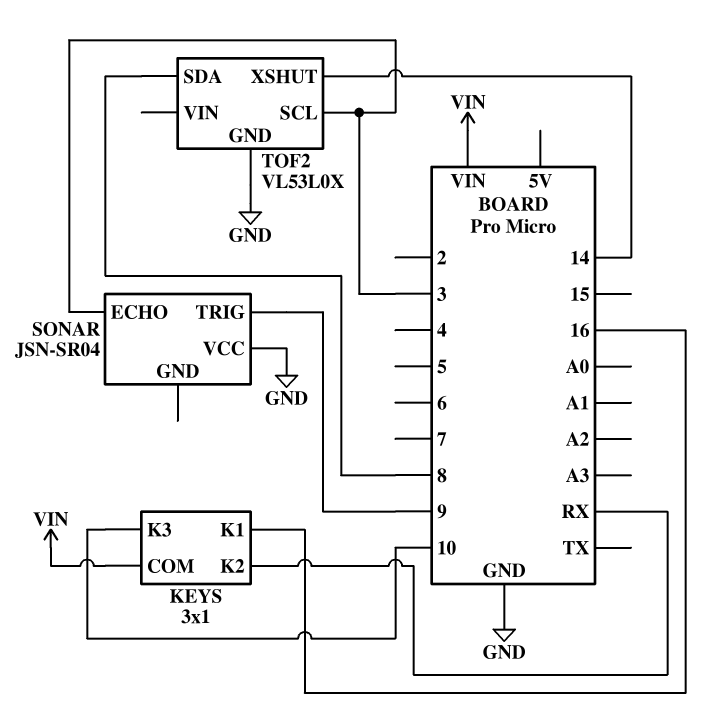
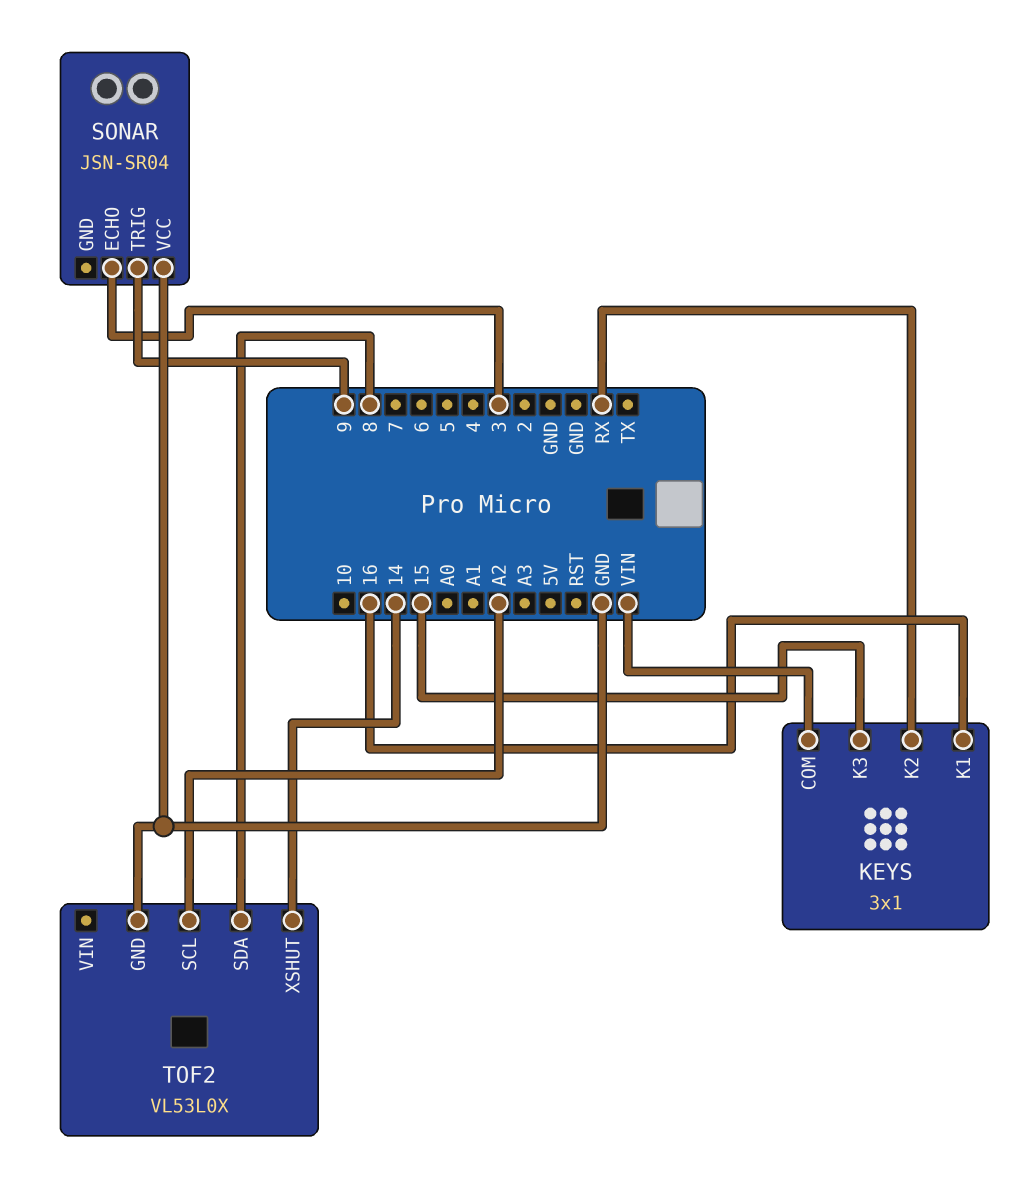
KEYS pin K3: 10 -> 15
TOF2 pin SCL: 3 -> A2

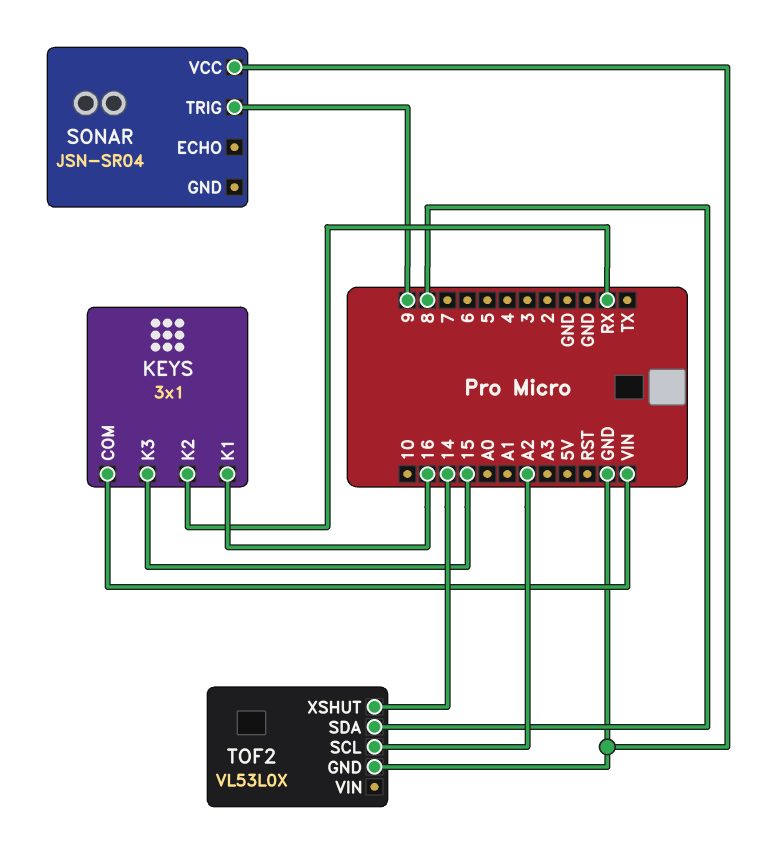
SONAR pin ECHO: 3 -> none

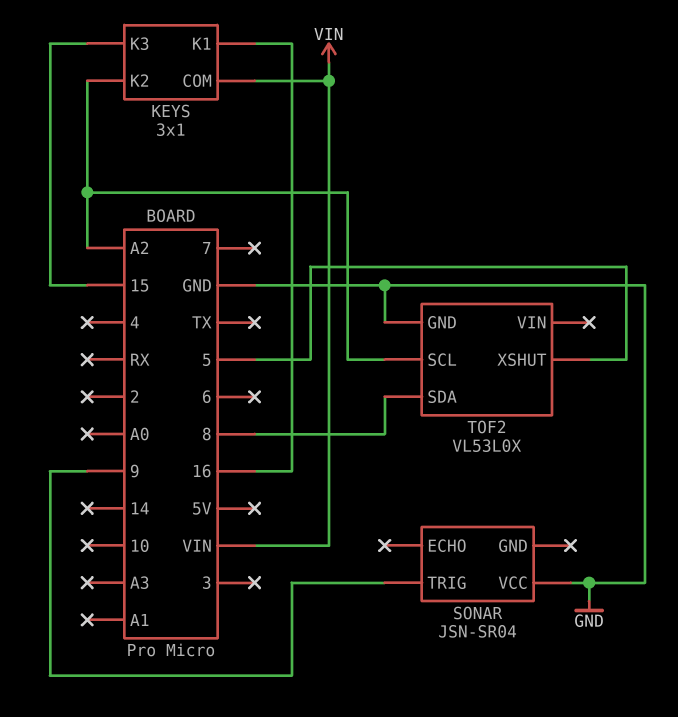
KEYS pin K2: RX -> A2
TOF2 pin XSHUT: 14 -> 5

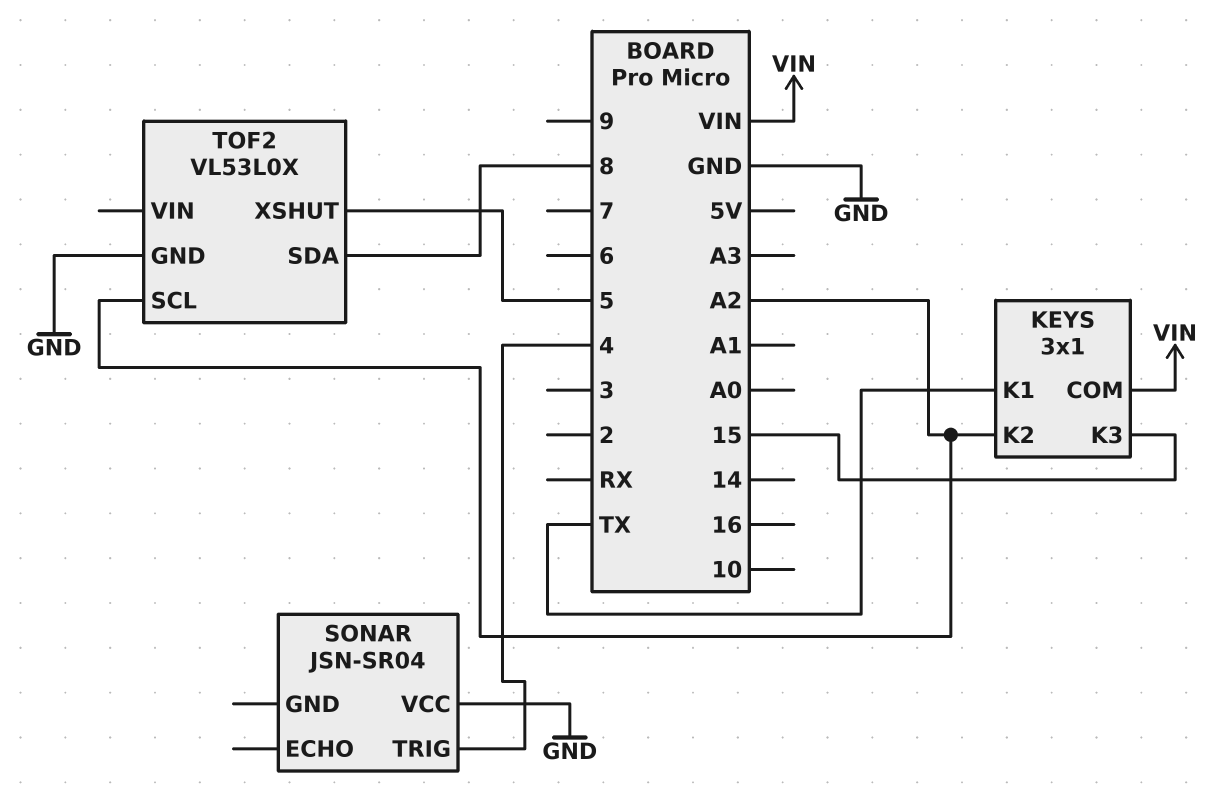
KEYS pin K1: 16 -> TX
SONAR pin TRIG: 9 -> 4

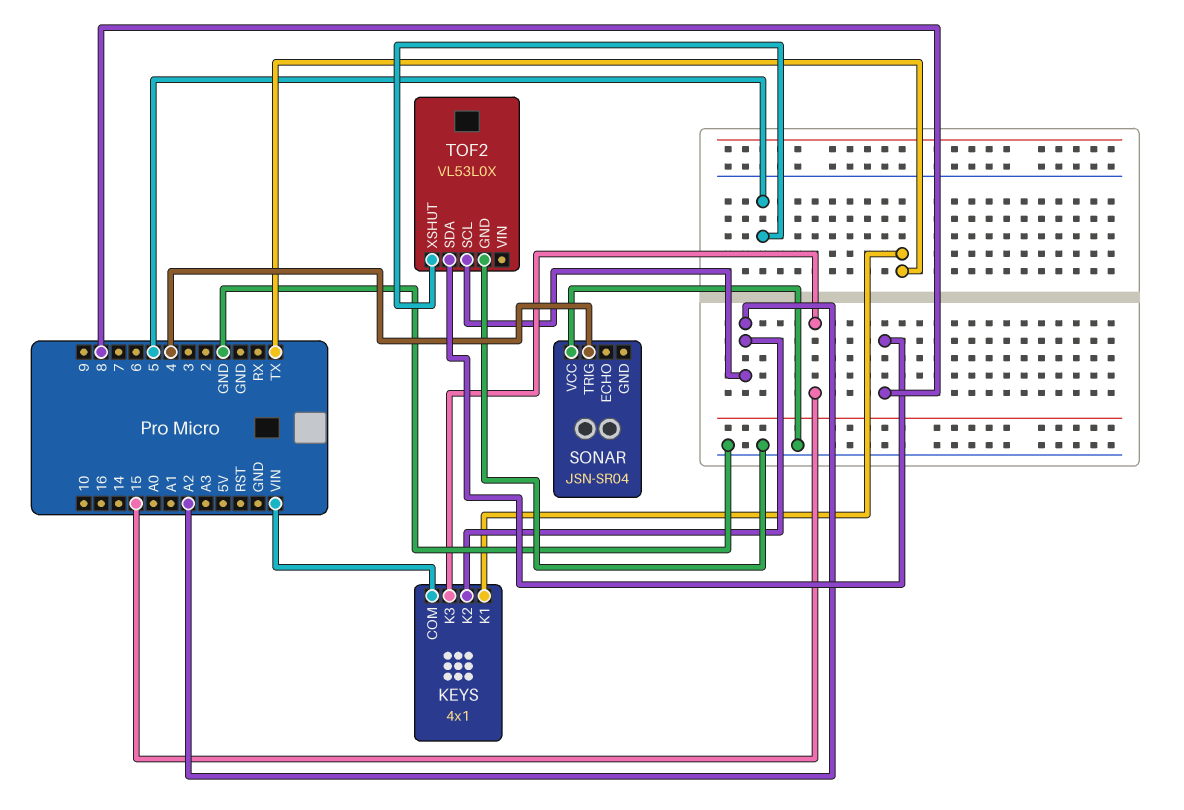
KEYS: 3x1 -> 4x1

